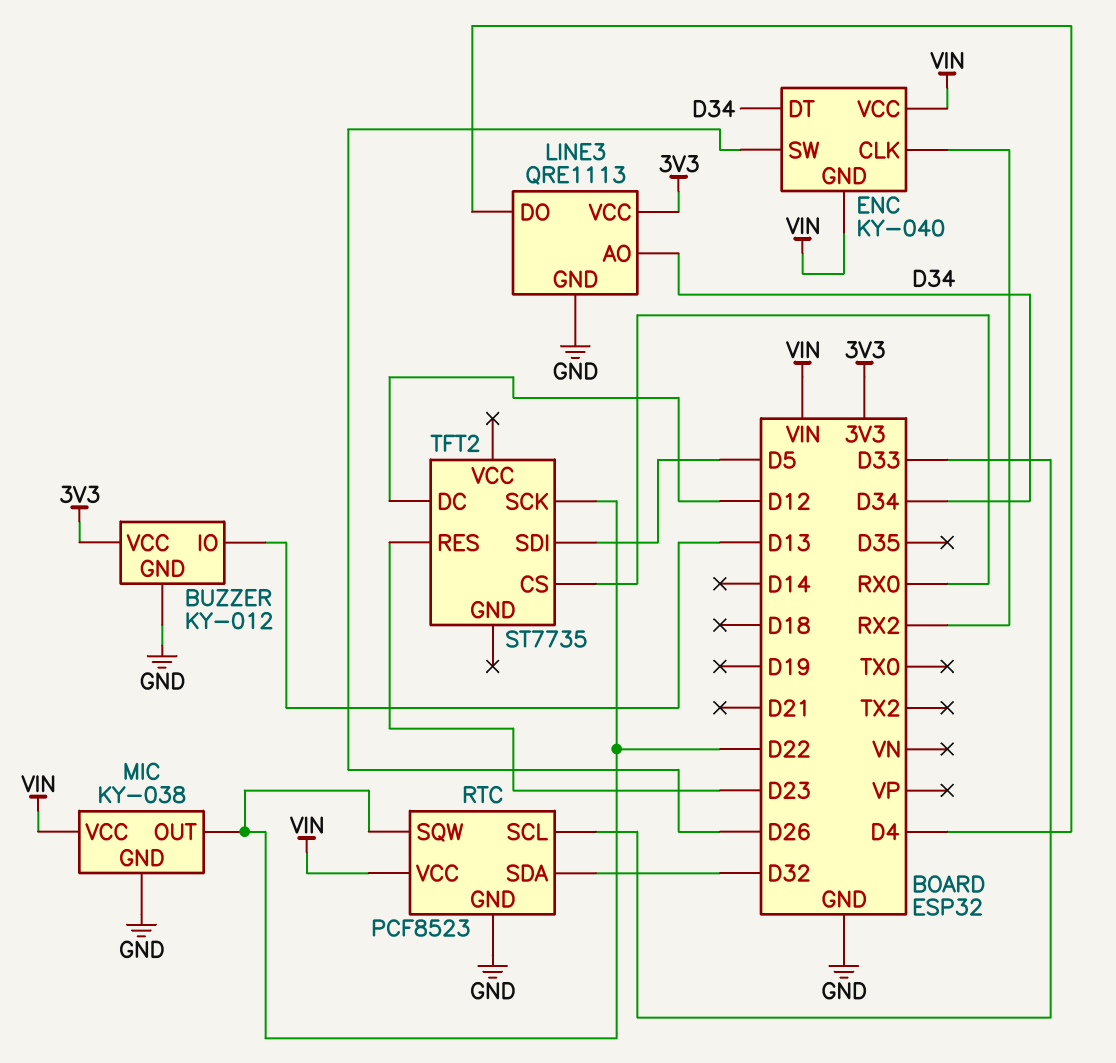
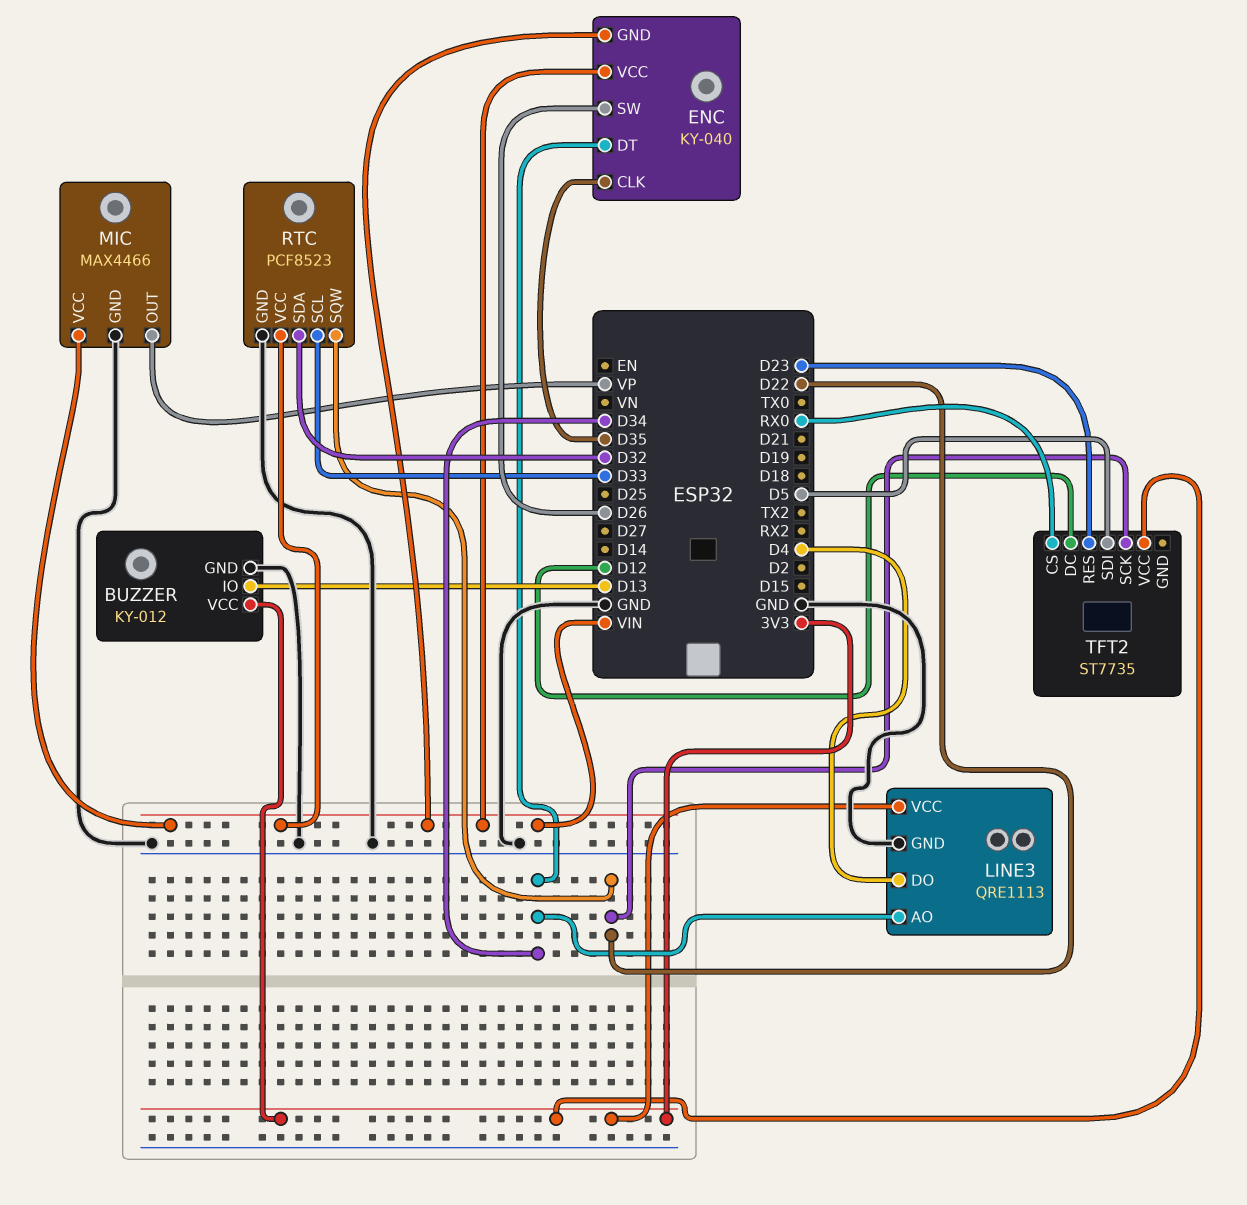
ENC pin CLK: RX2 -> D35
MIC: KY-038 -> MAX4466
MIC pin OUT: D22 -> VP
TFT2 pin VCC: none -> 3V3

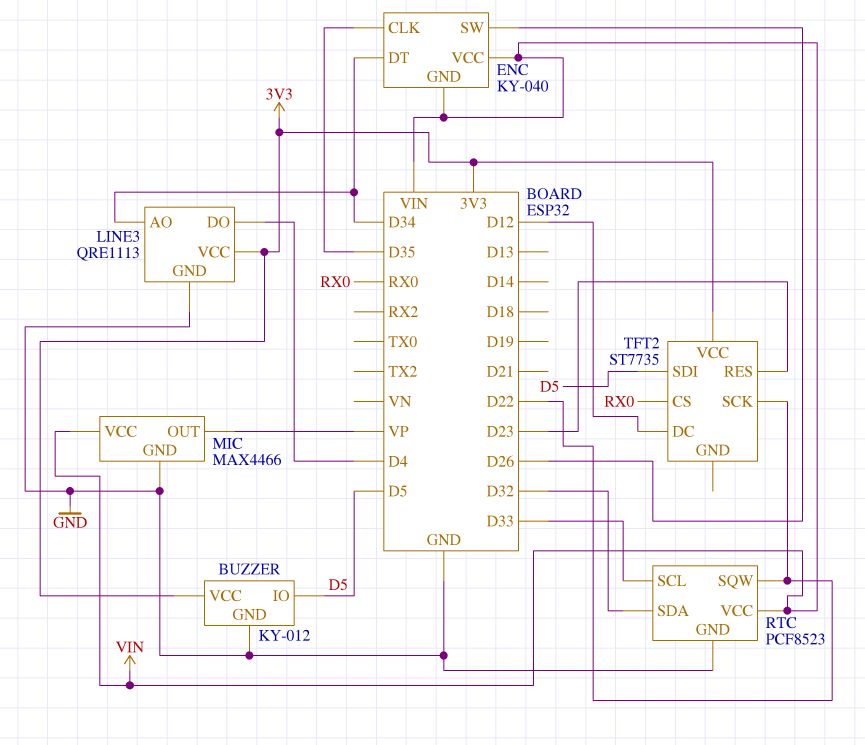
BUZZER pin IO: D13 -> D5

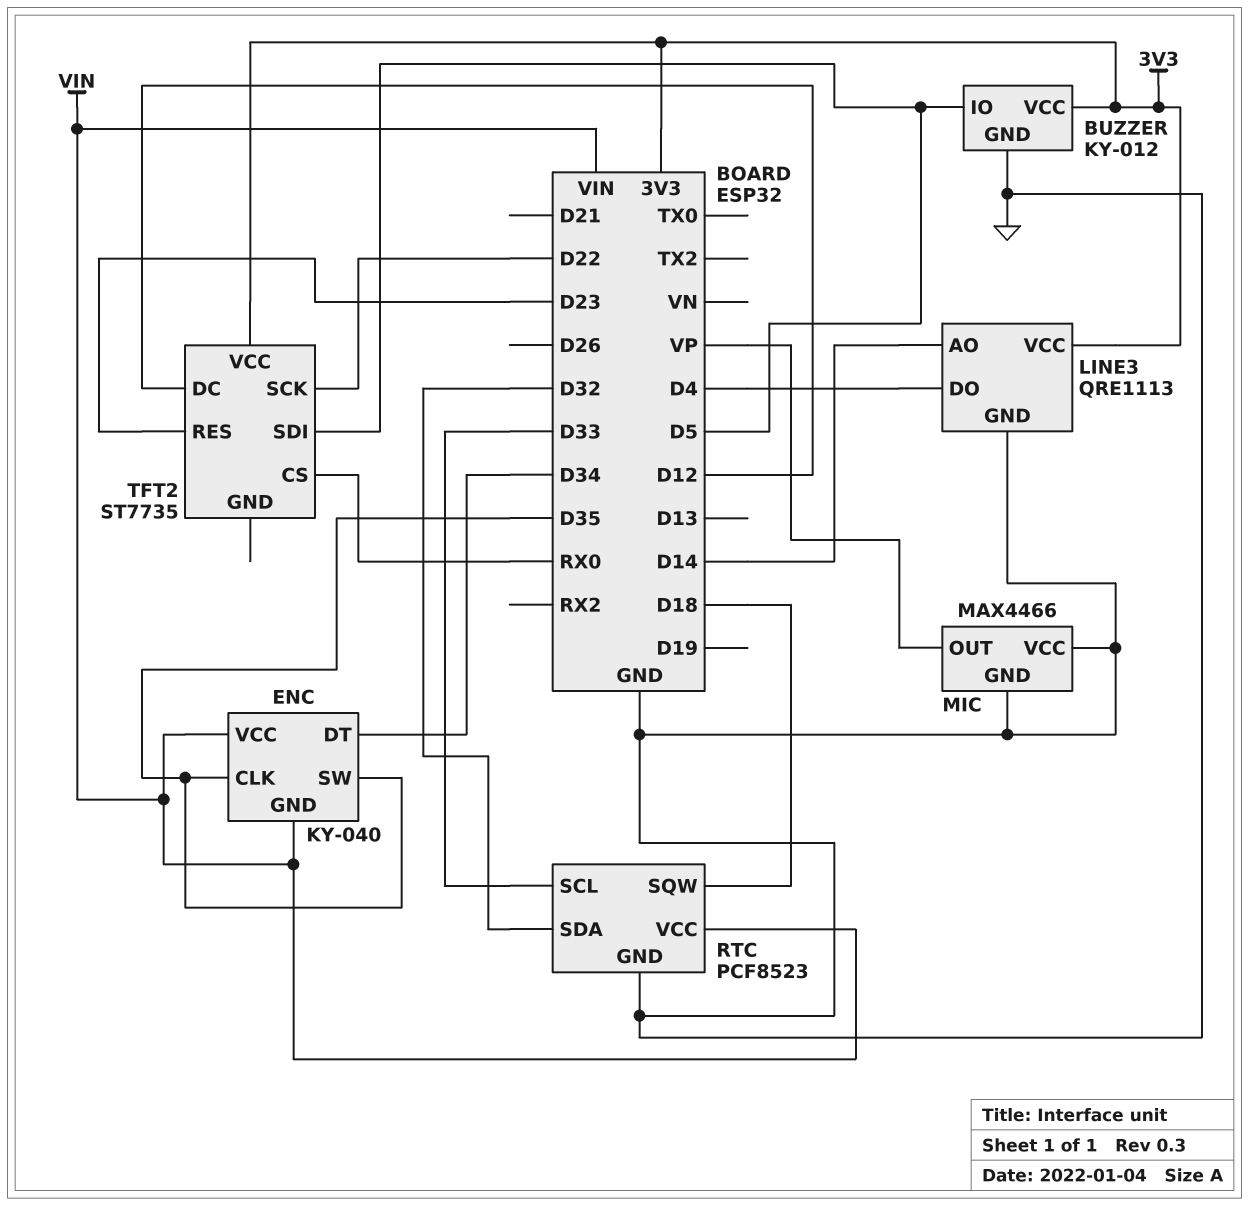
ENC pin SW: D26 -> D35
LINE3 pin AO: D34 -> D14
MIC pin VCC: VIN -> GND
RTC pin SQW: D22 -> D18

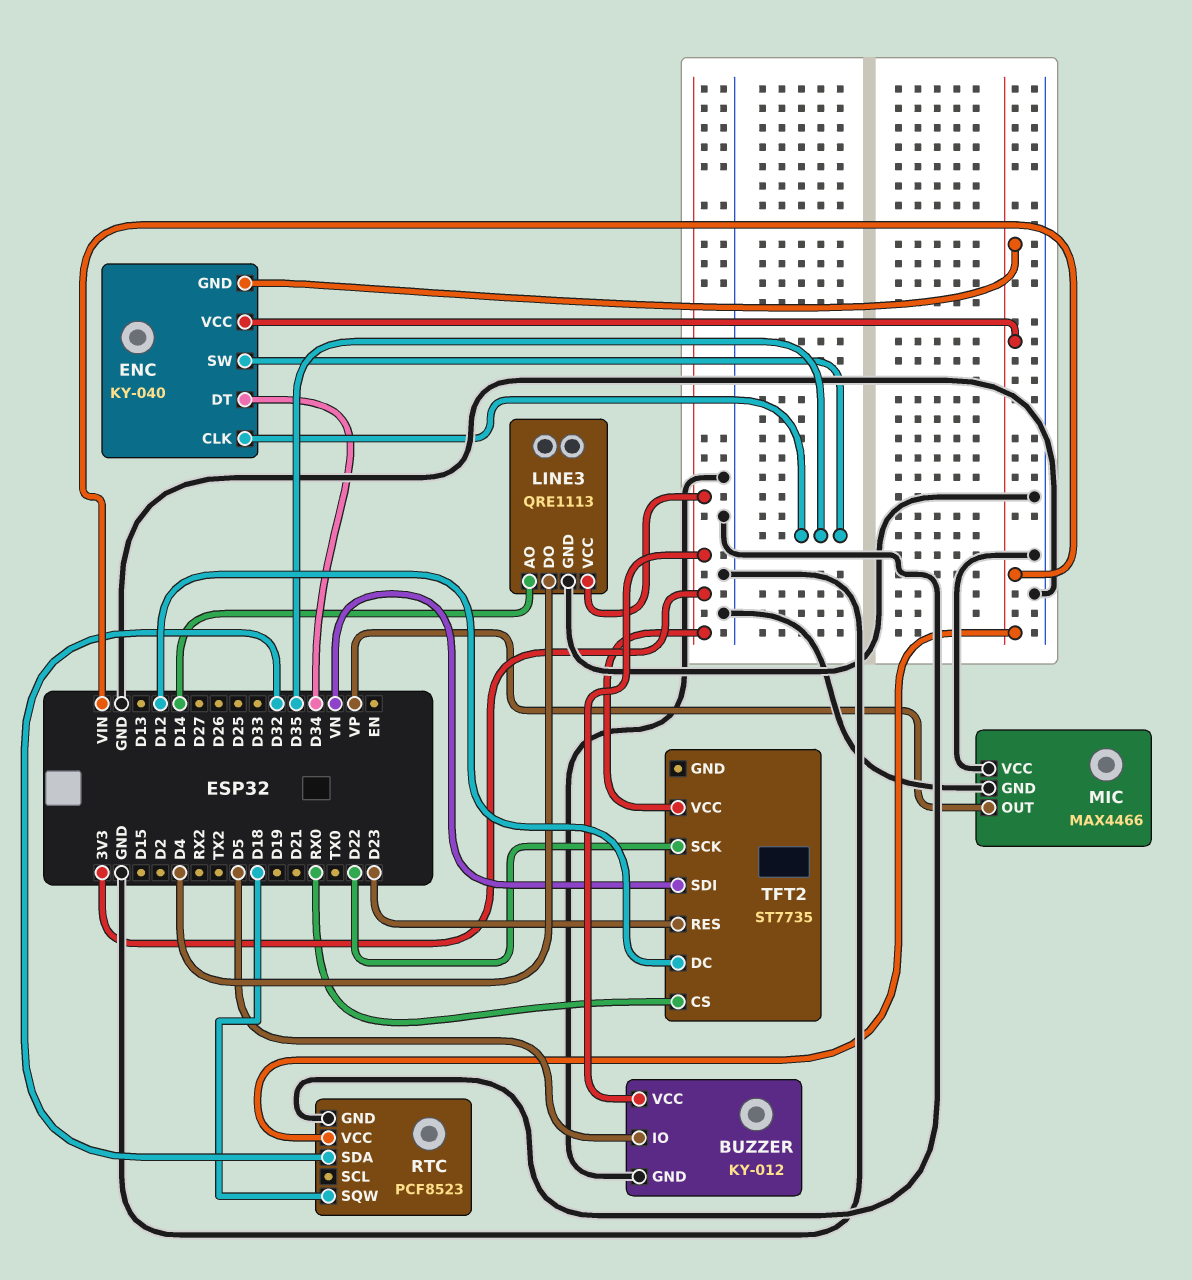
RTC pin SCL: D33 -> none
TFT2 pin SDI: D5 -> VN

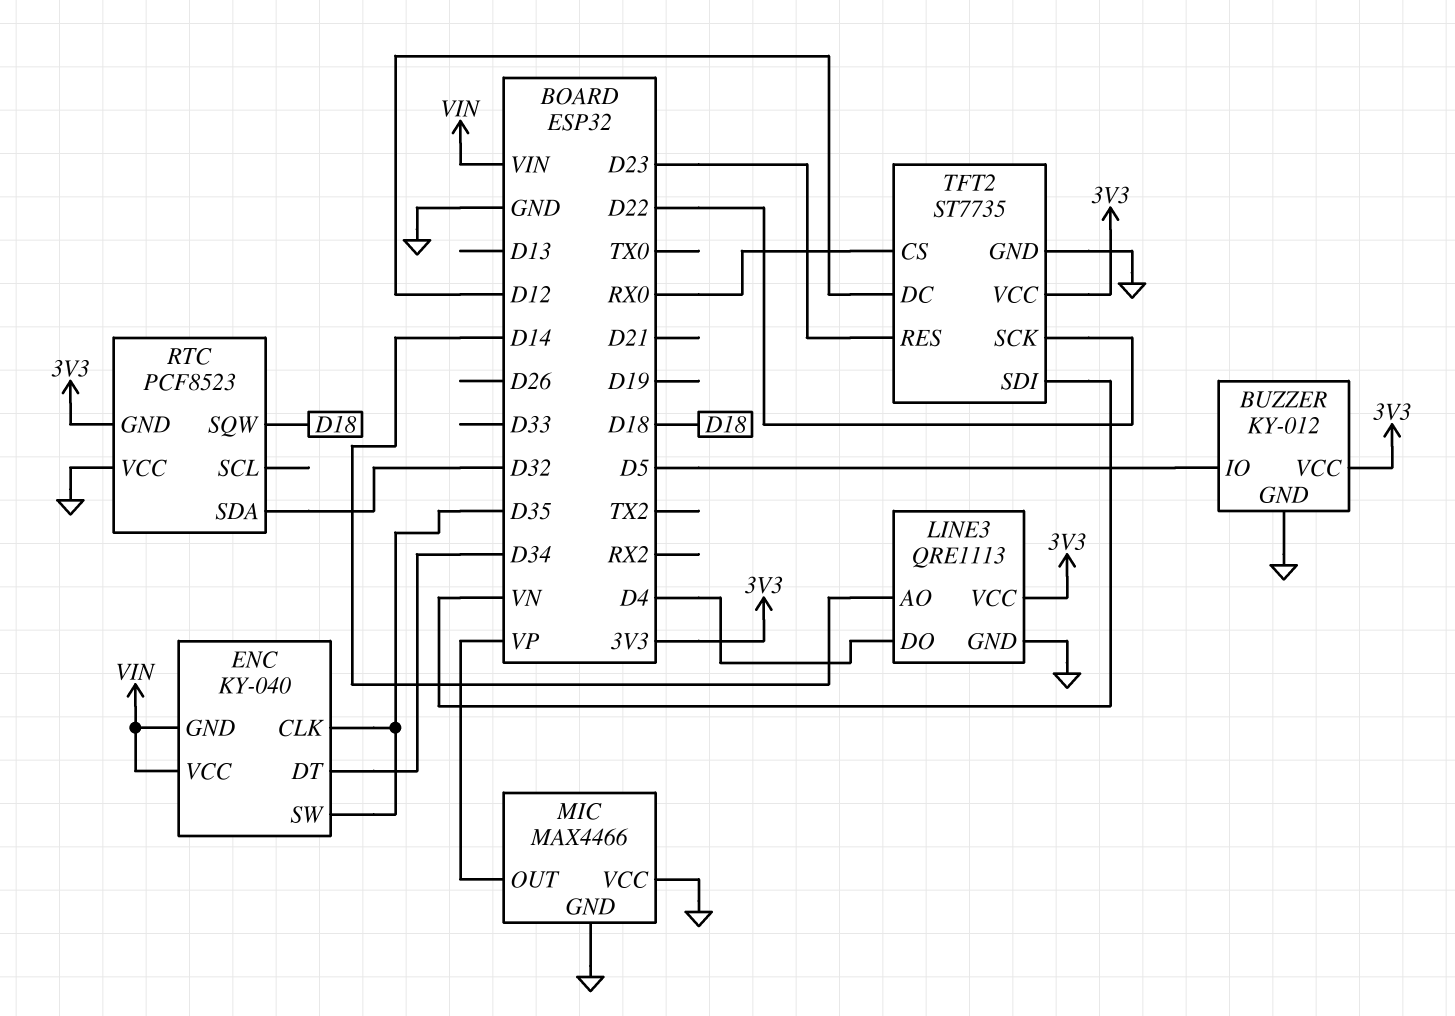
RTC pin GND: GND -> 3V3
RTC pin VCC: VIN -> GND
TFT2 pin GND: none -> GND

